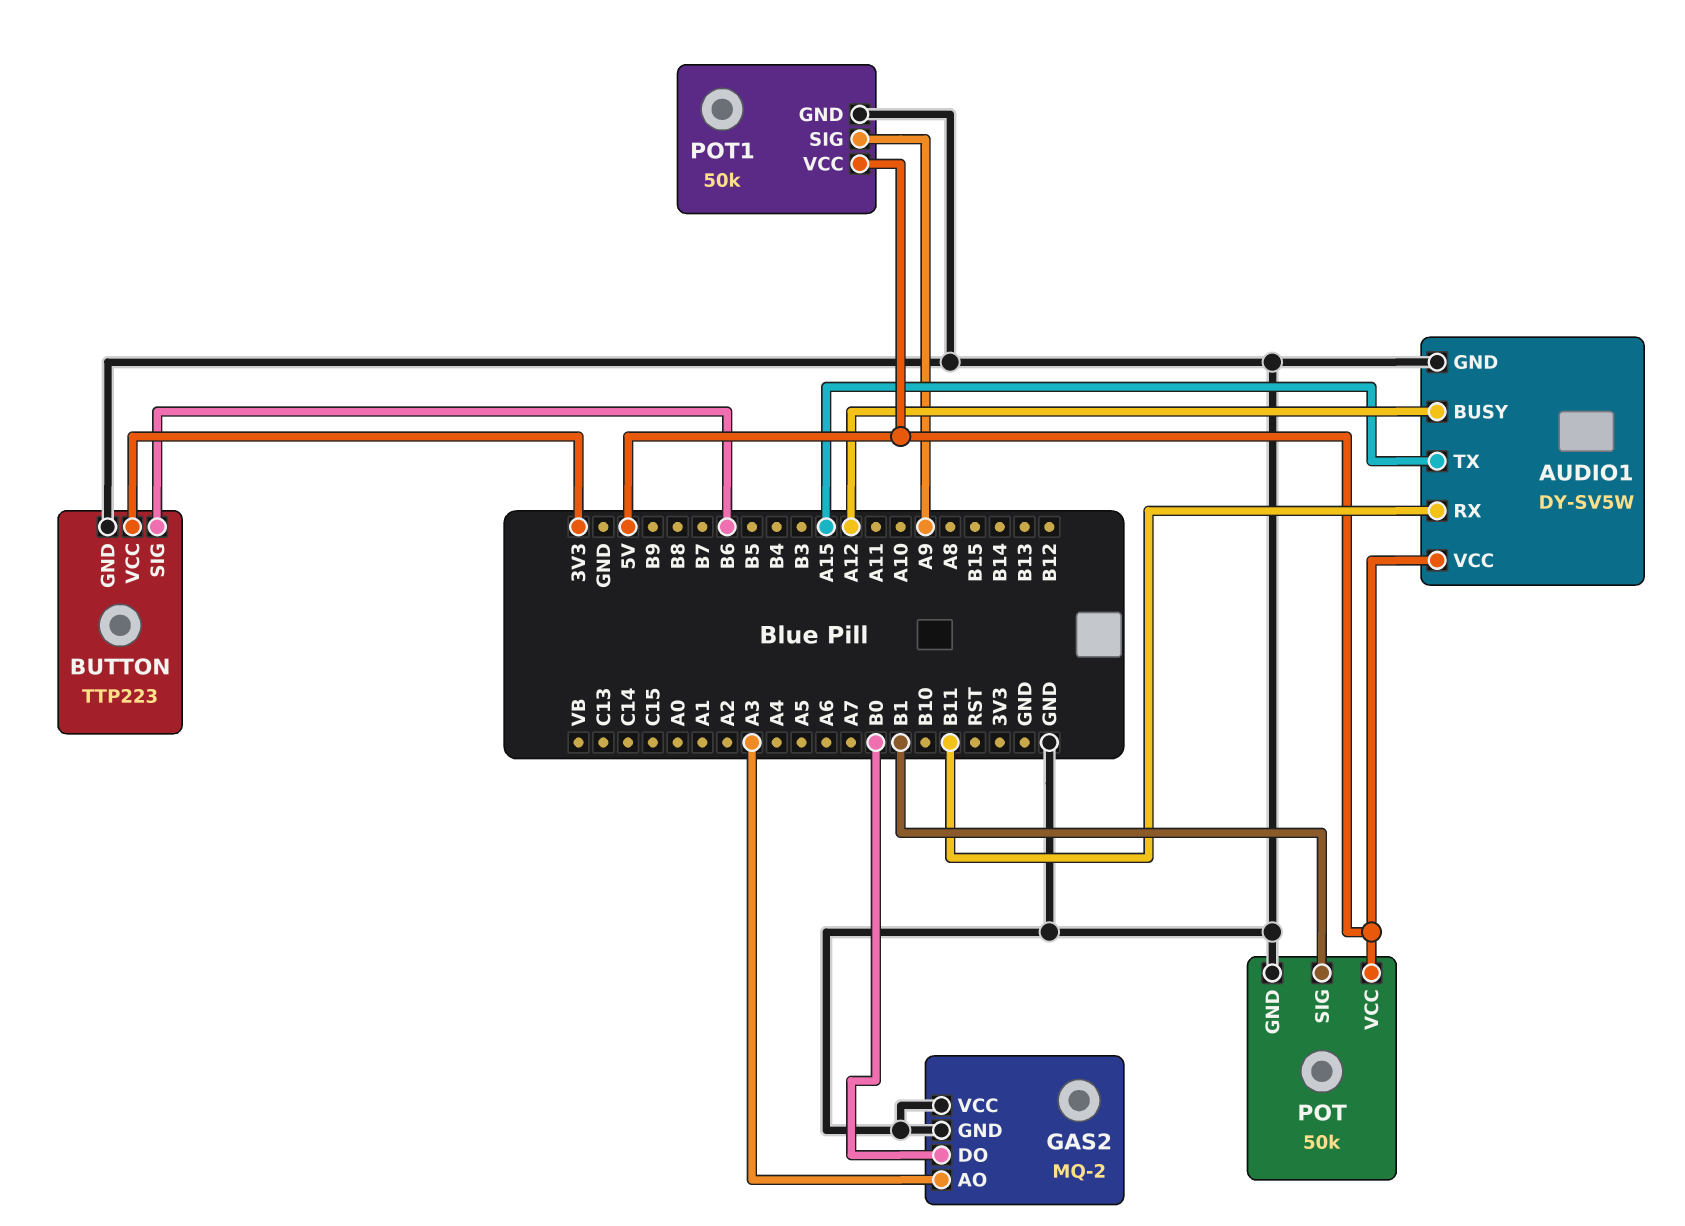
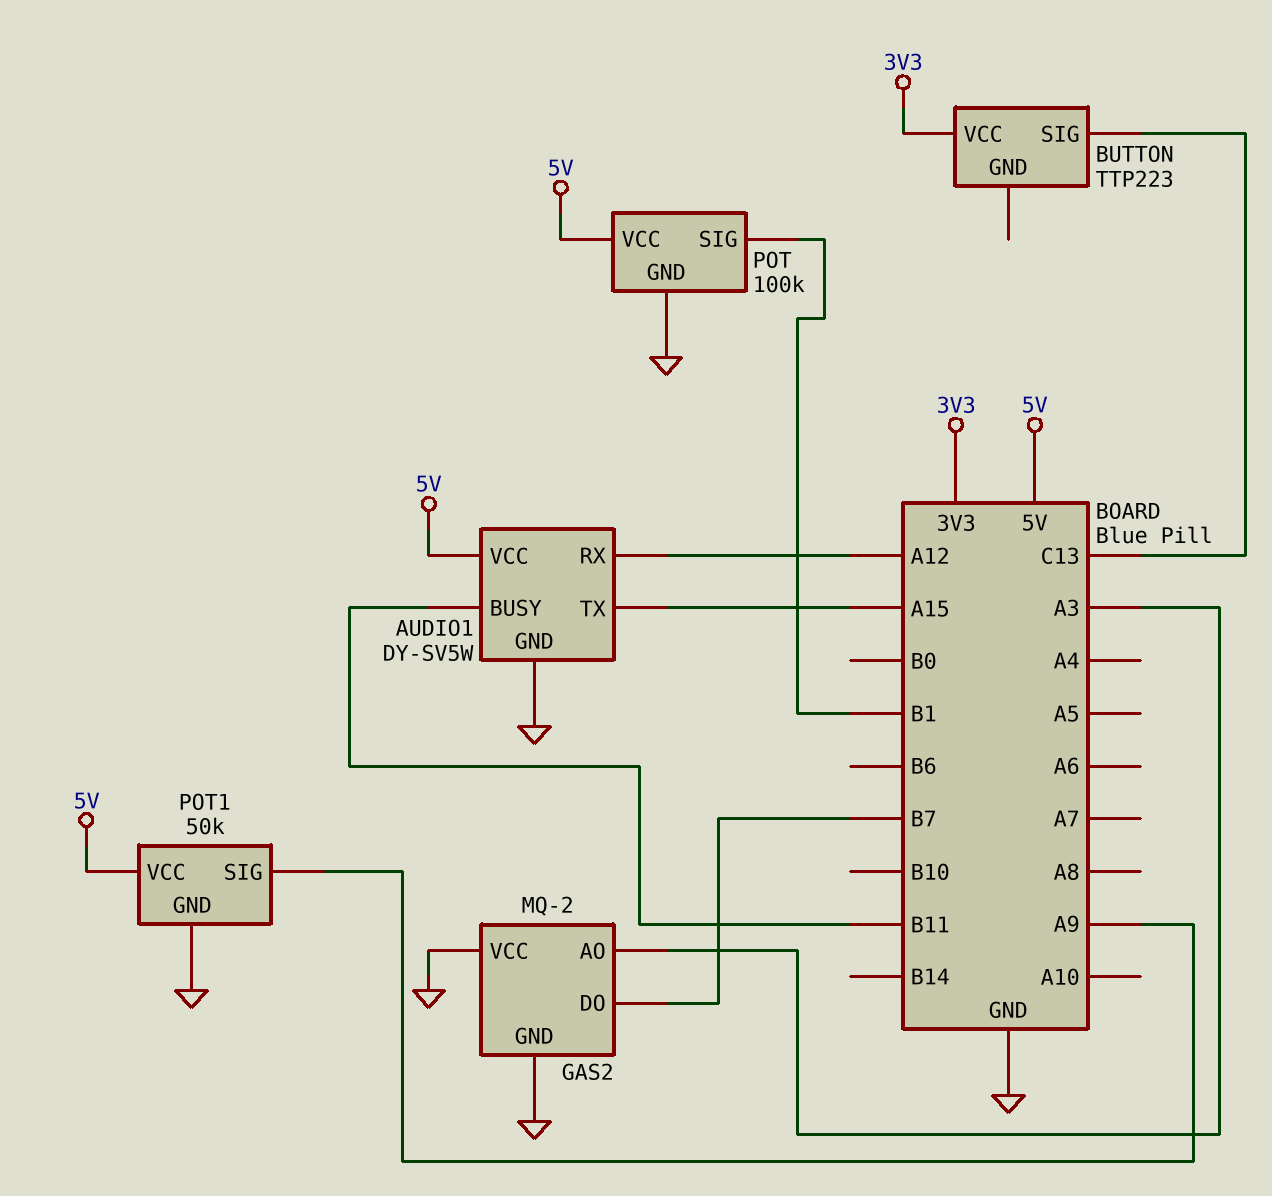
AUDIO1 pin BUSY: A12 -> B11
AUDIO1 pin RX: B11 -> A12
BUTTON pin GND: GND -> none
BUTTON pin SIG: B6 -> C13
GAS2 pin DO: B0 -> B7
POT: 50k -> 100k

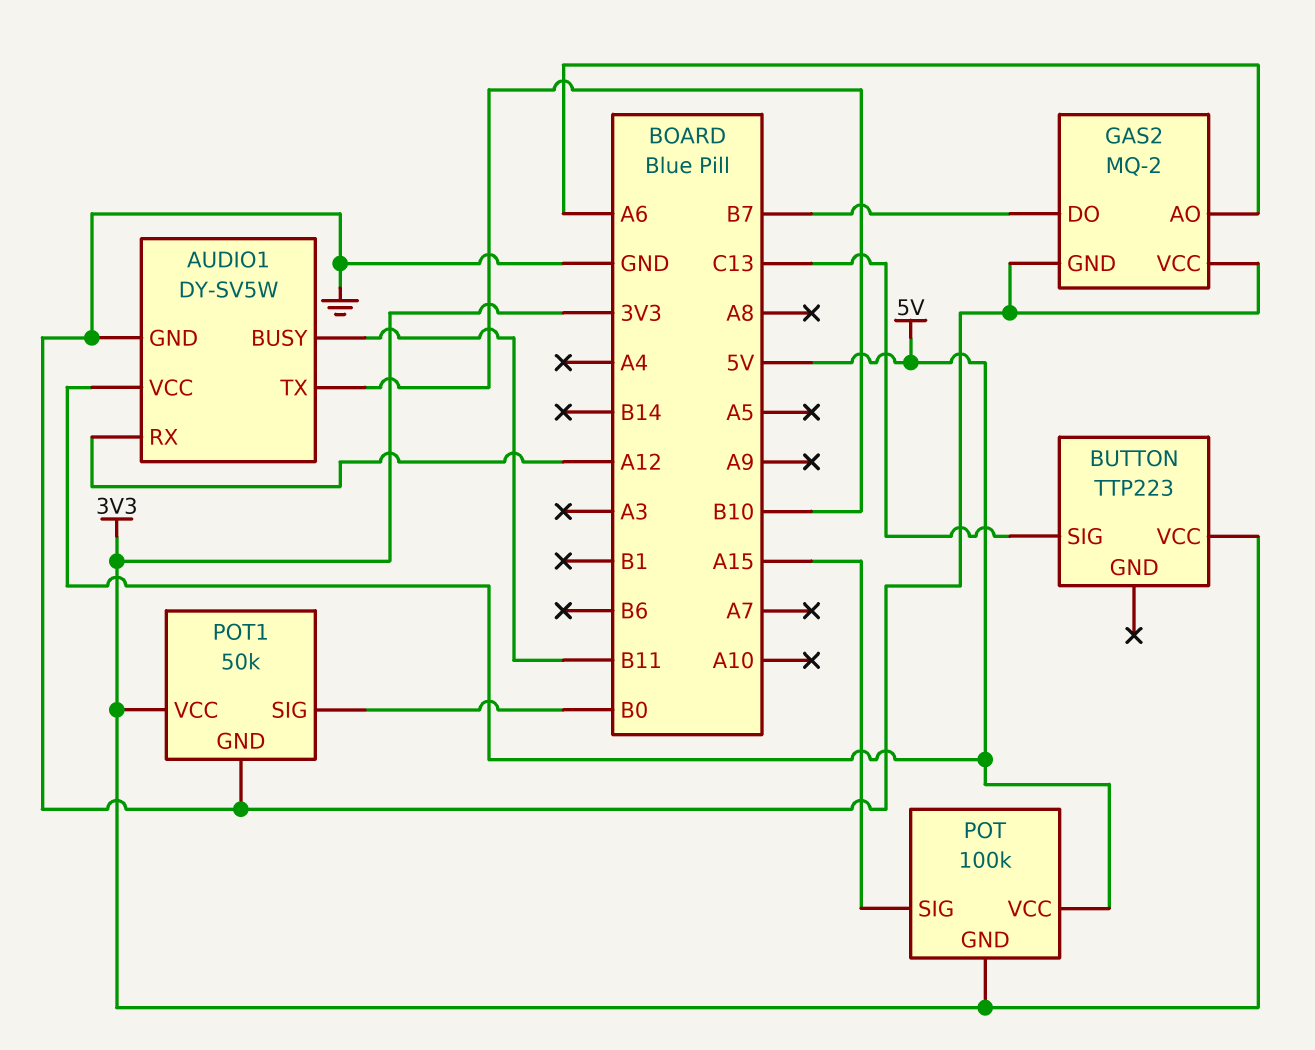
AUDIO1 pin TX: A15 -> B10
GAS2 pin AO: A3 -> A6
POT pin GND: GND -> 3V3
POT pin SIG: B1 -> A15
POT1 pin SIG: A9 -> B0
POT1 pin VCC: 5V -> 3V3

